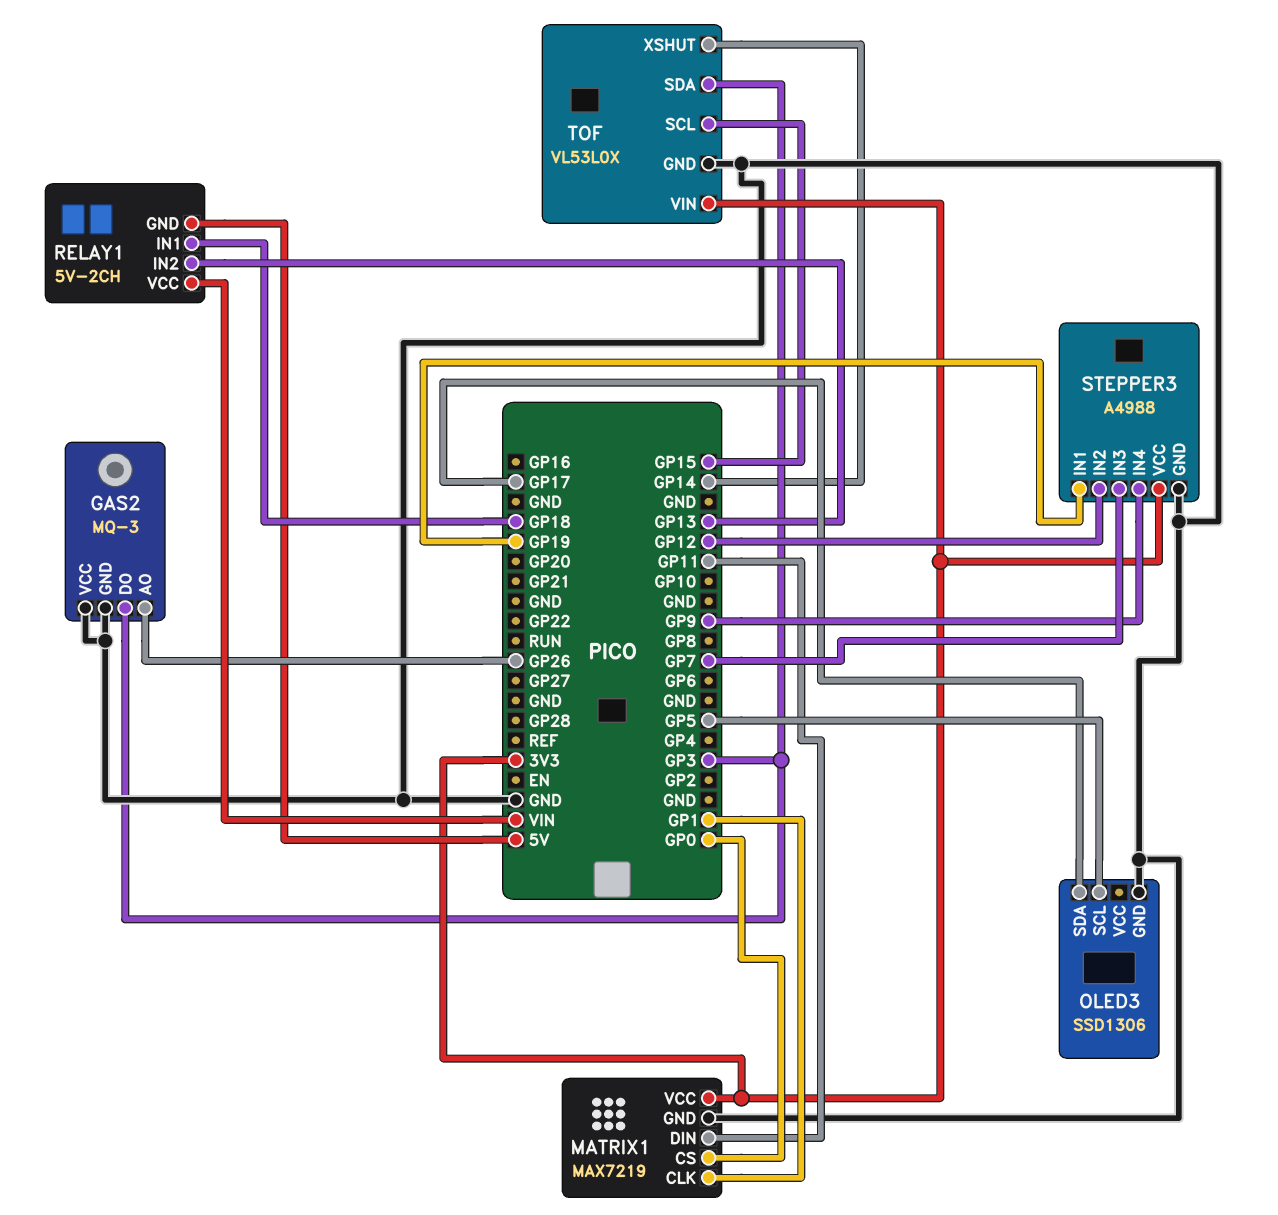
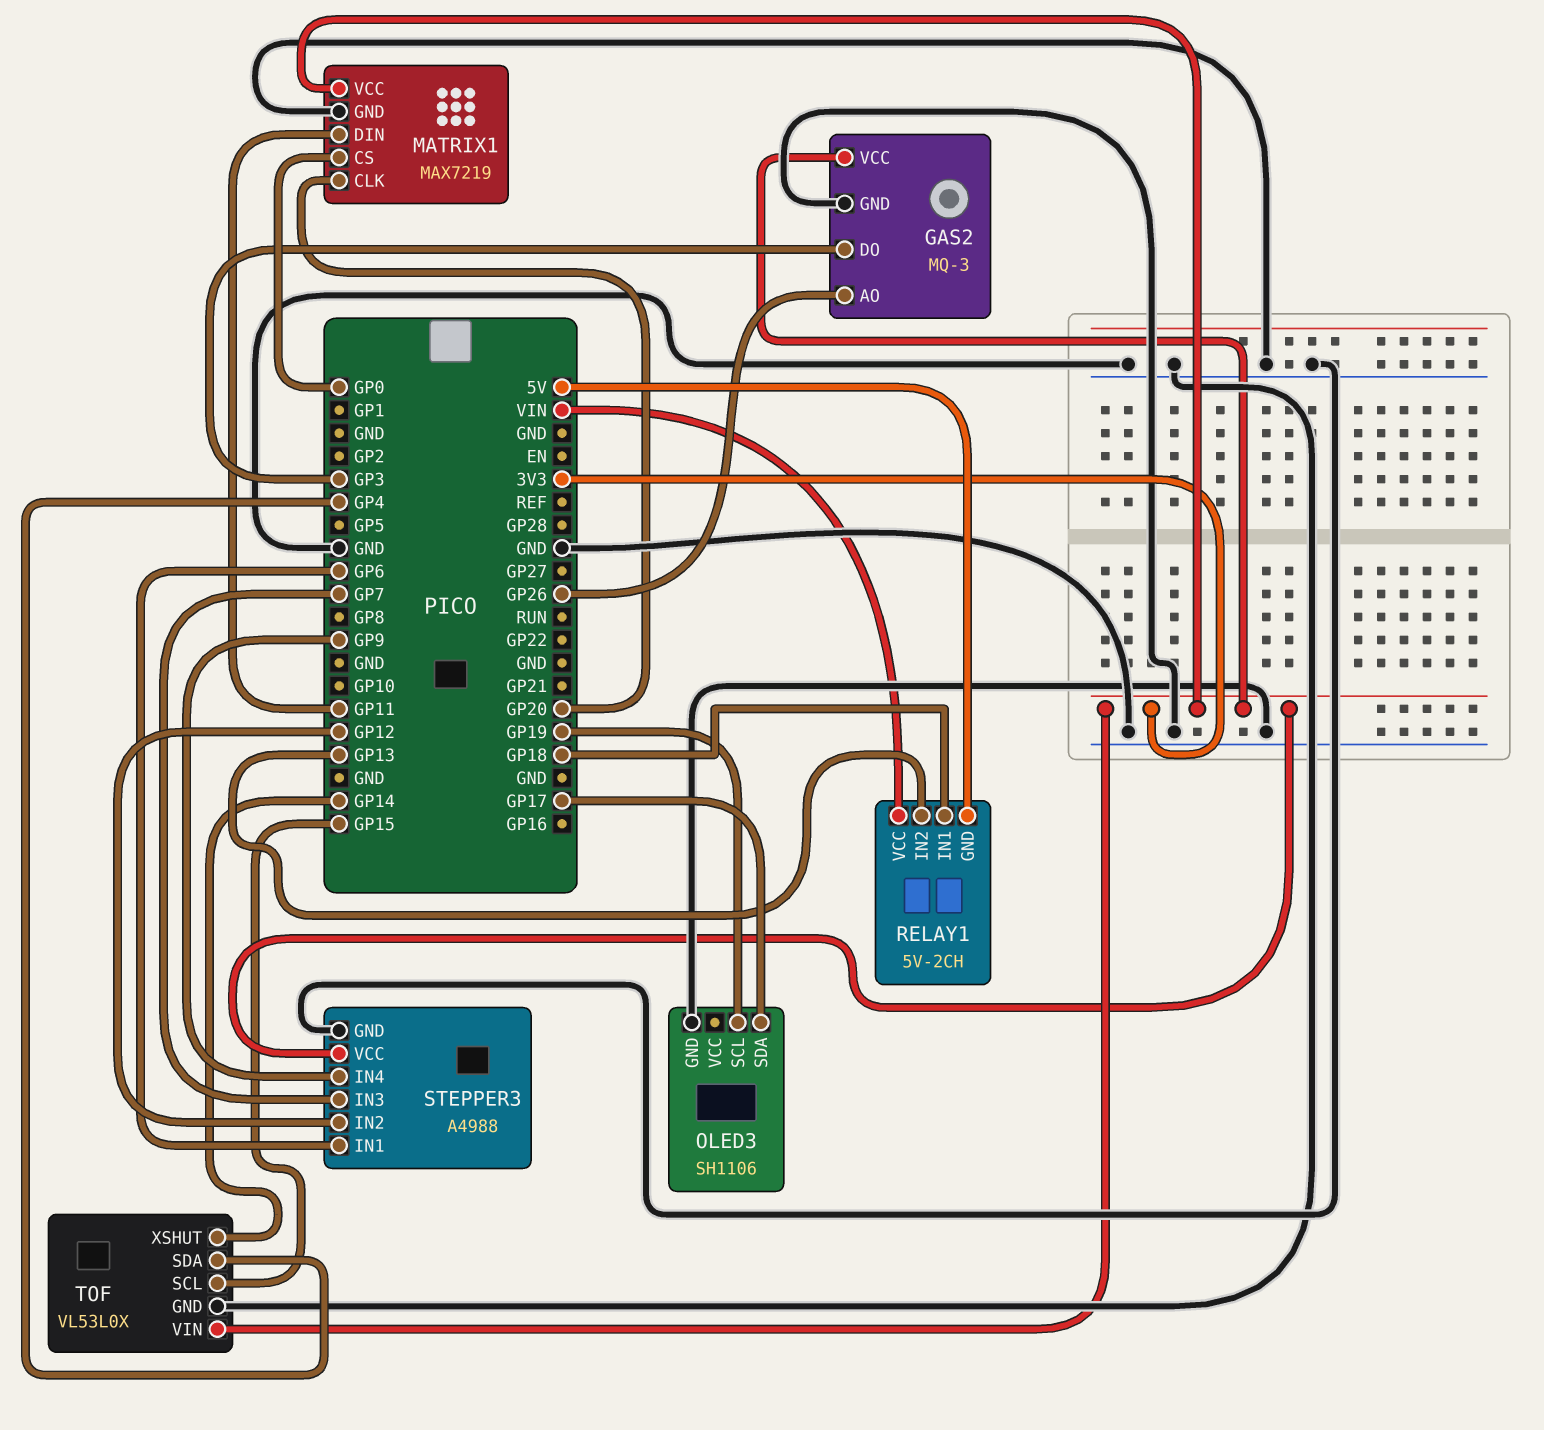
GAS2 pin VCC: GND -> 3V3
MATRIX1 pin CLK: GP1 -> GP20
OLED3: SSD1306 -> SH1106
OLED3 pin SCL: GP5 -> GP19
STEPPER3 pin IN1: GP19 -> GP6
TOF pin SDA: GP3 -> GP4

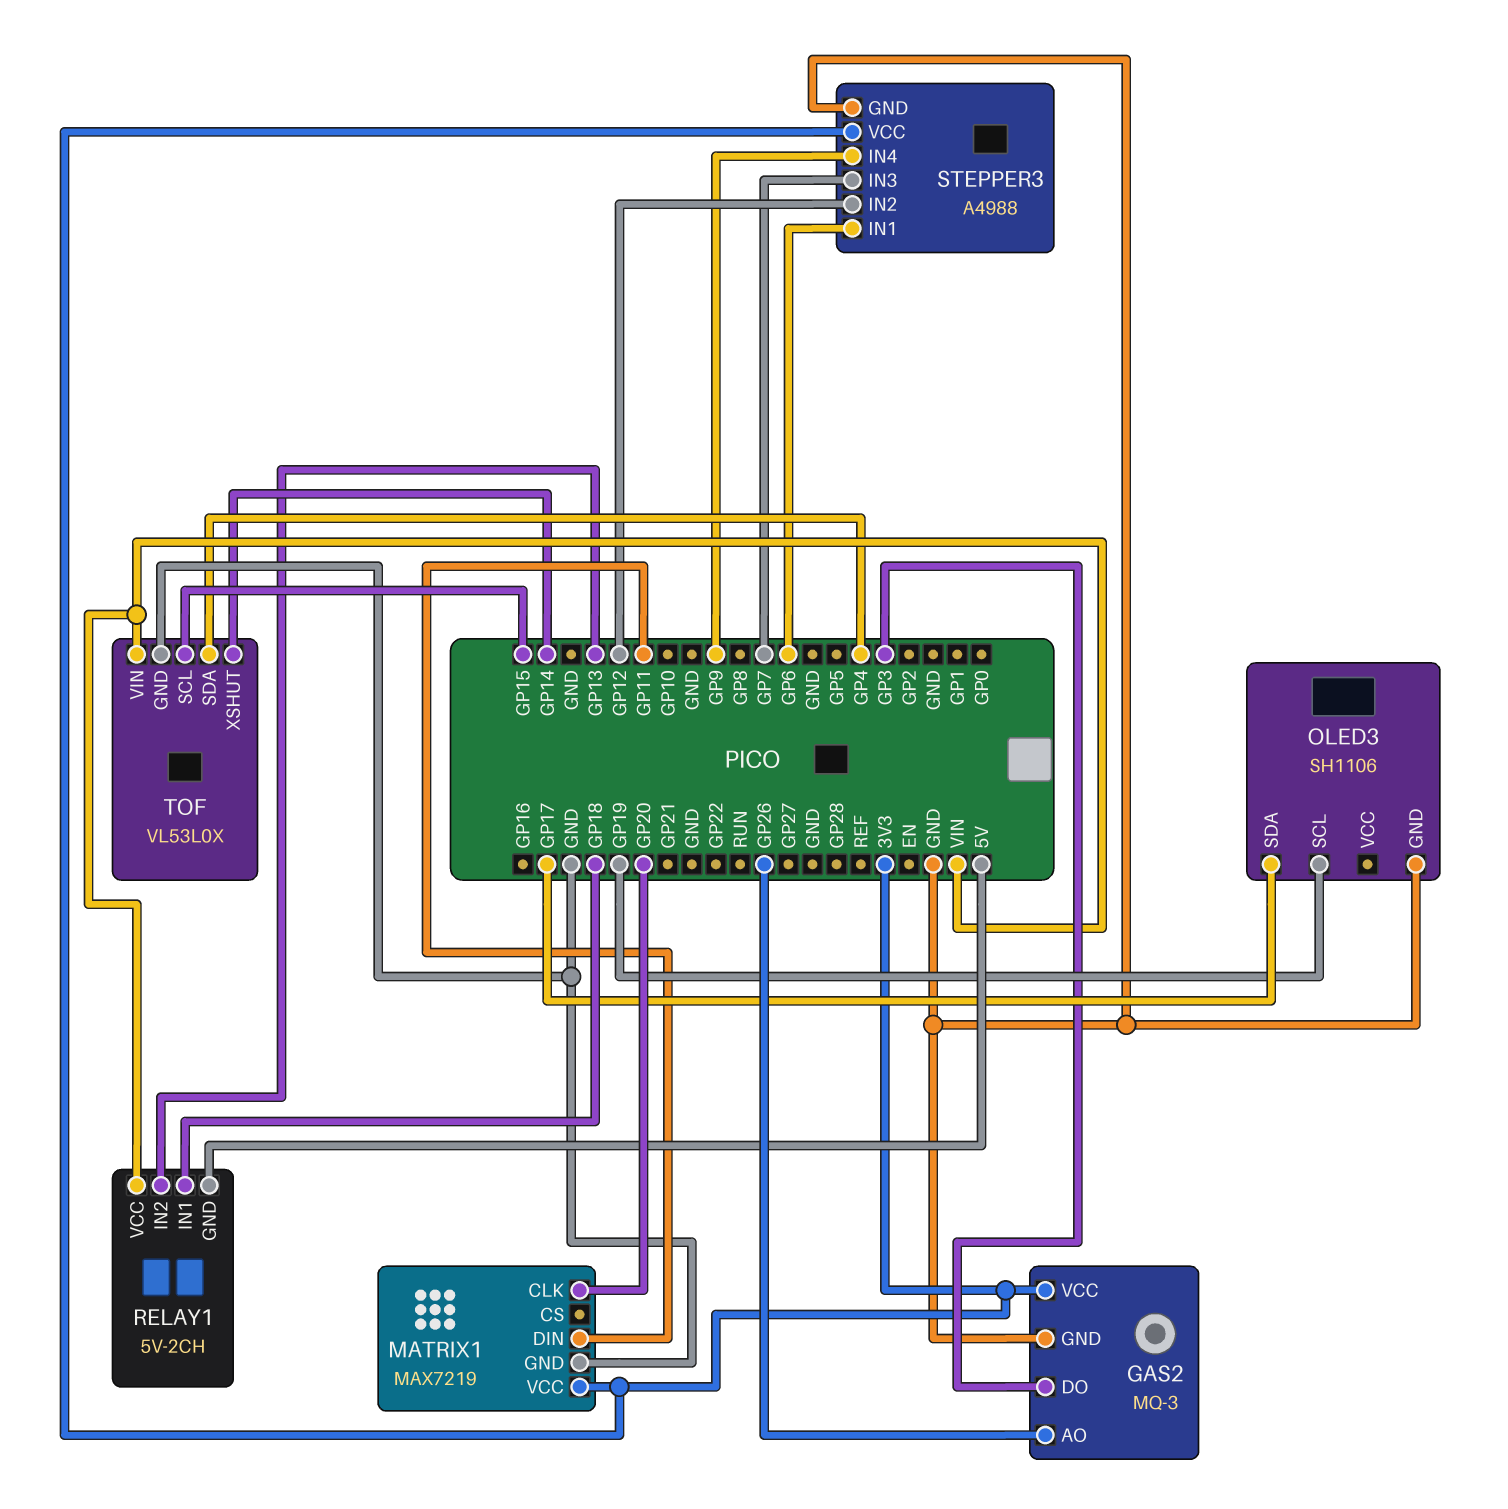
MATRIX1 pin CS: GP0 -> none
TOF pin VIN: 3V3 -> VIN

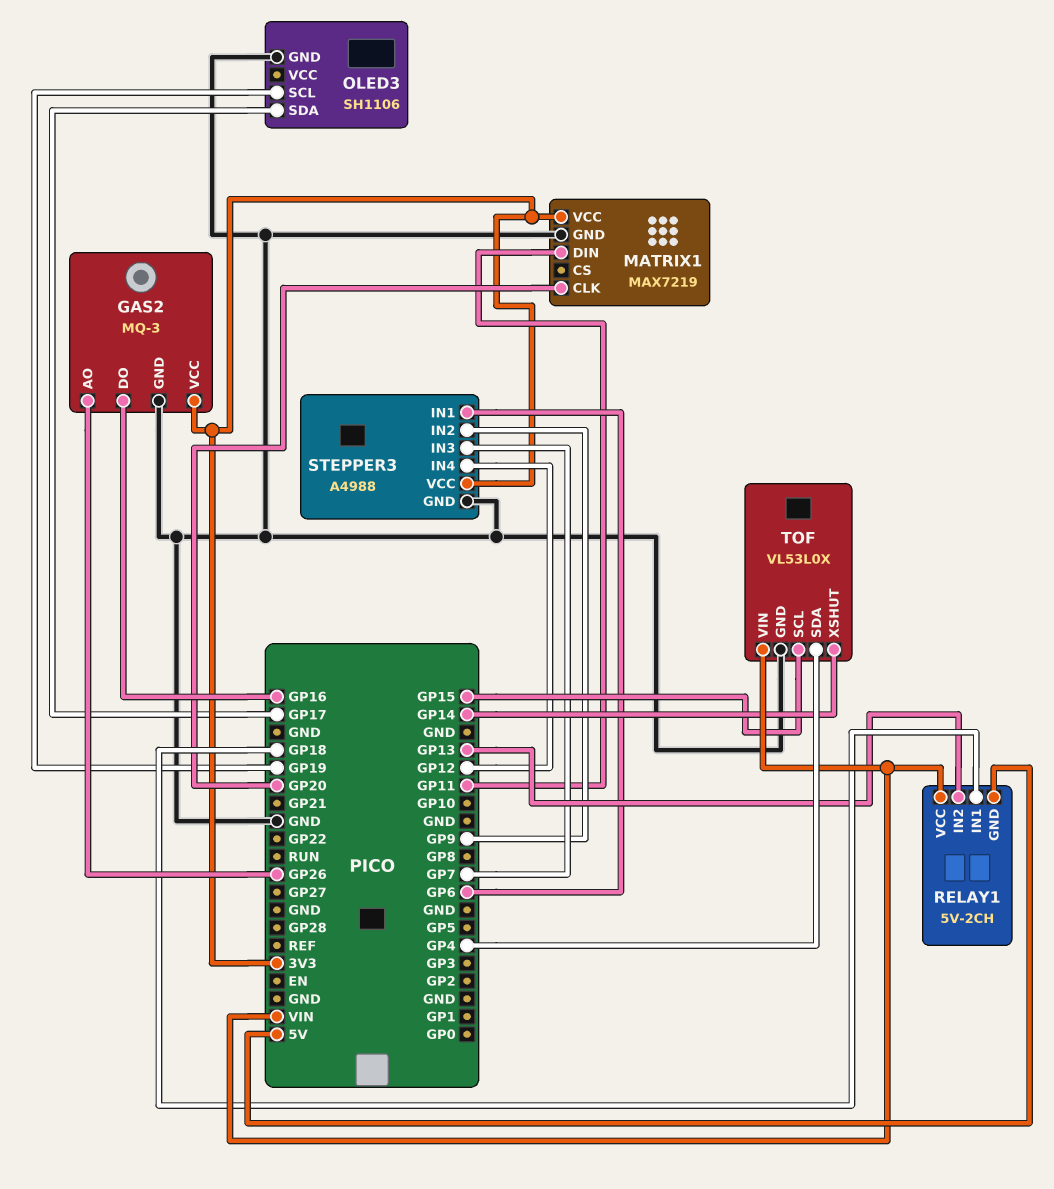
GAS2 pin DO: GP3 -> GP16
STEPPER3 pin IN2: GP12 -> GP9
STEPPER3 pin IN4: GP9 -> GP12

